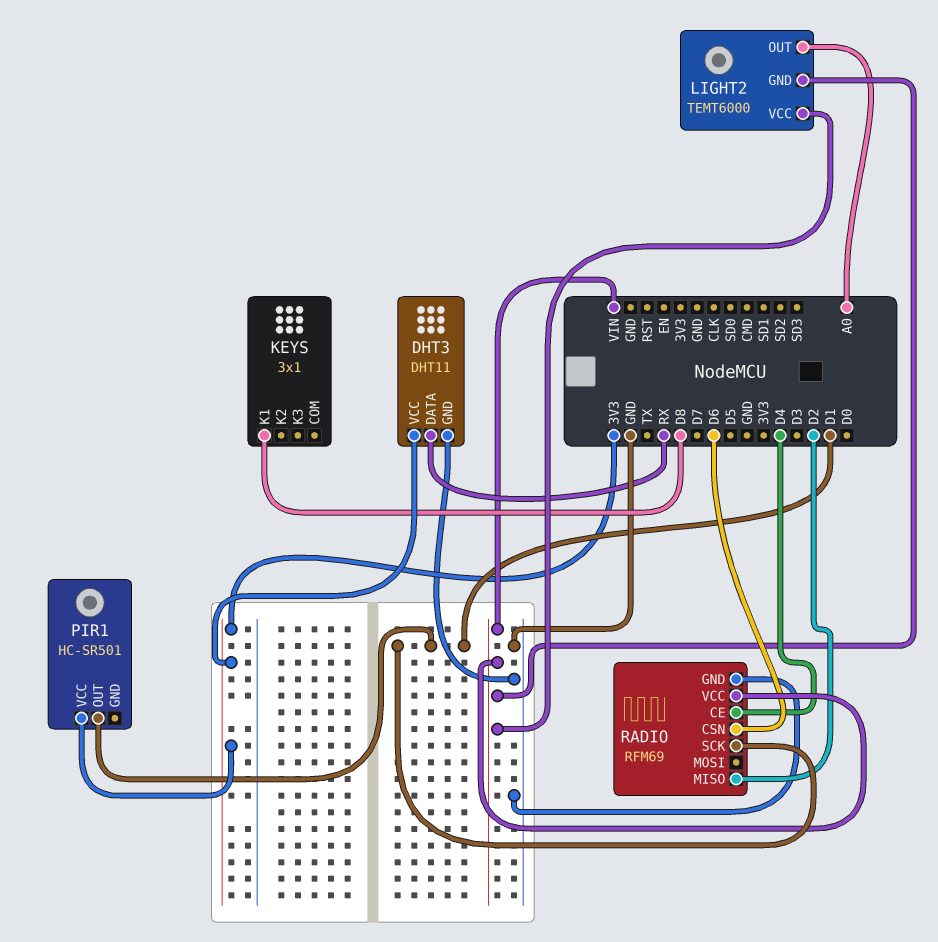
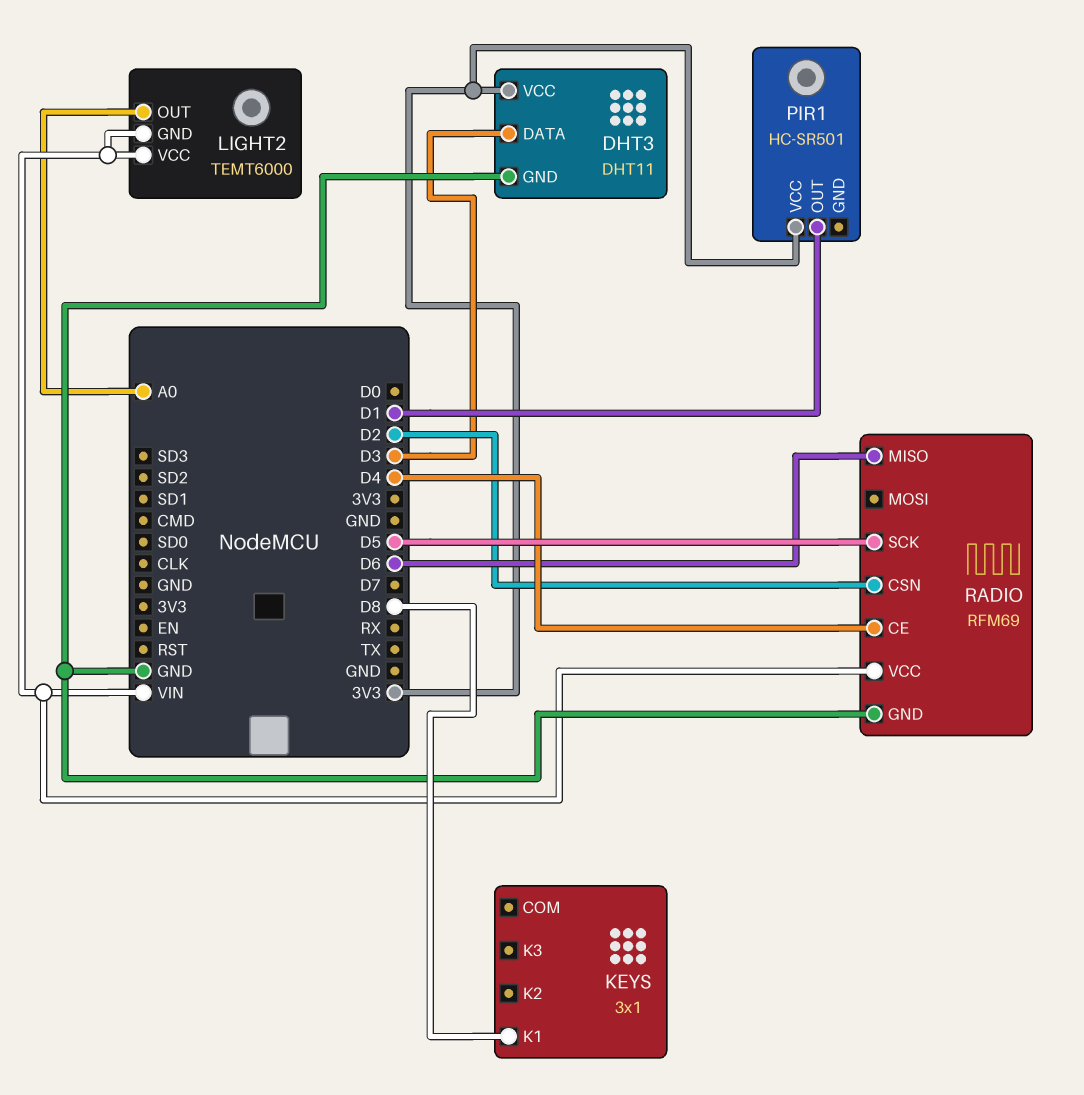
DHT3 pin DATA: RX -> D3
RADIO pin CSN: D6 -> D2
RADIO pin MISO: D2 -> D6
RADIO pin SCK: D1 -> D5

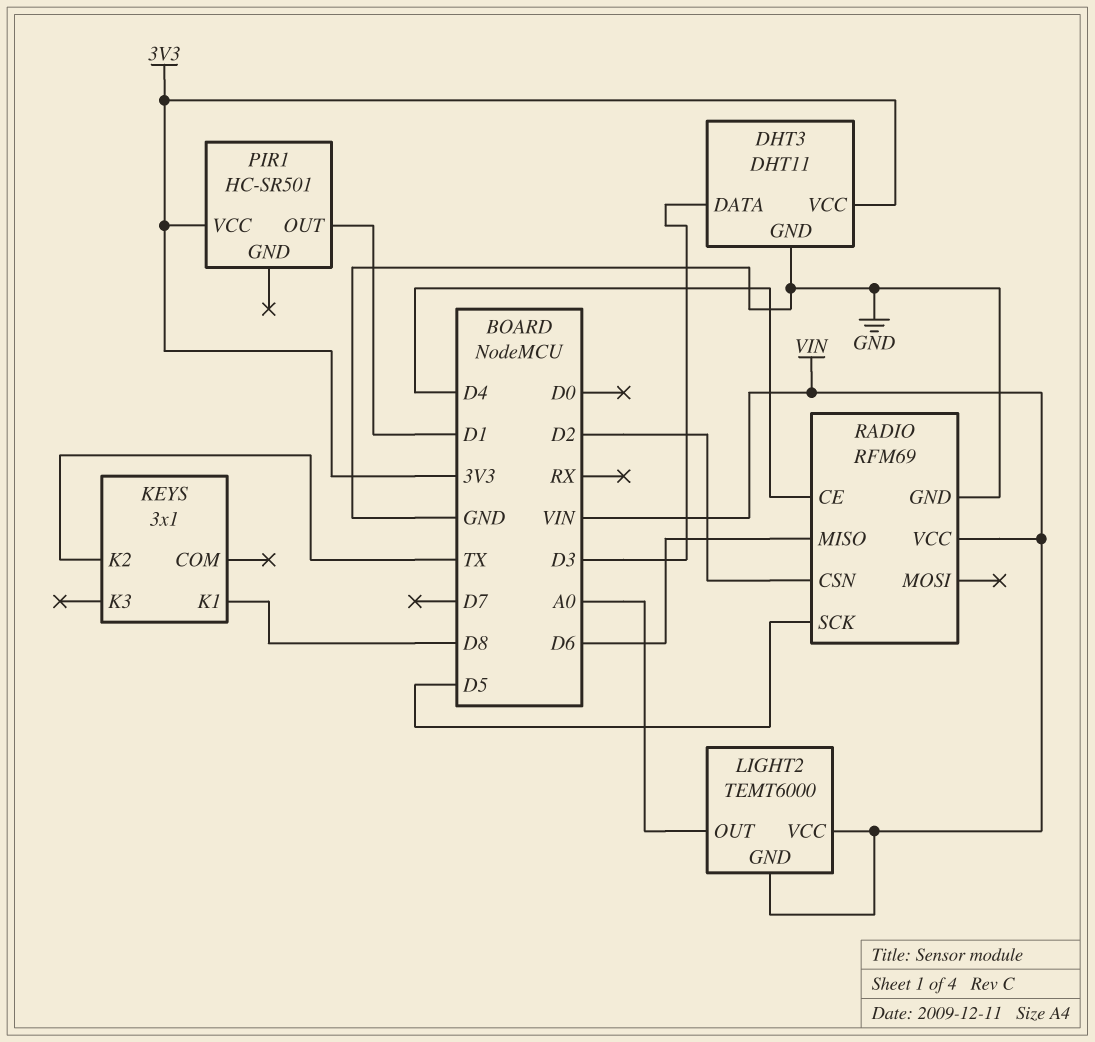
KEYS pin K2: none -> TX

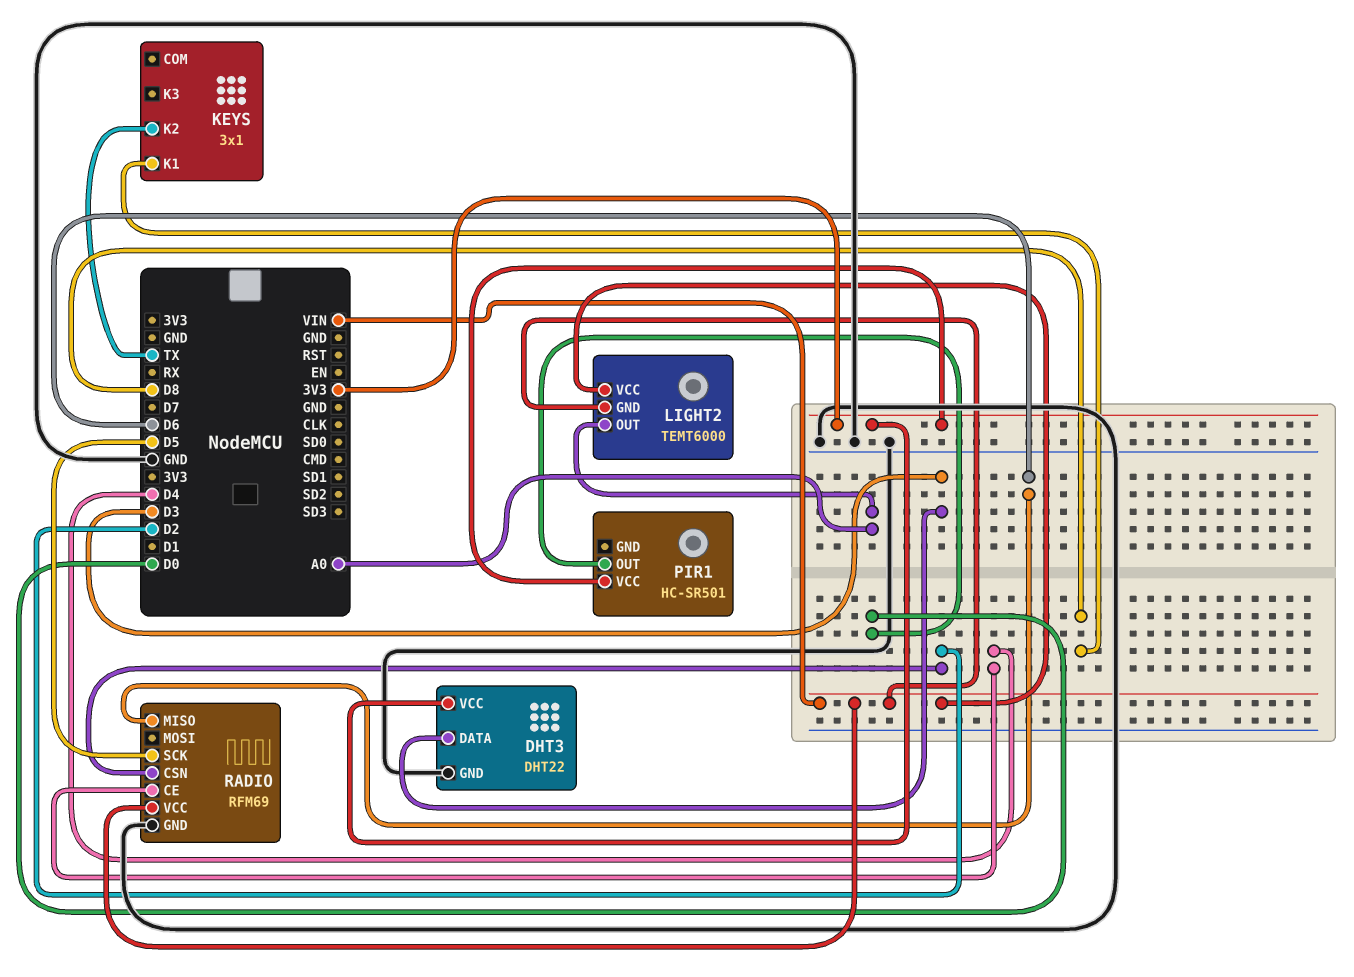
DHT3: DHT11 -> DHT22
PIR1 pin OUT: D1 -> D0

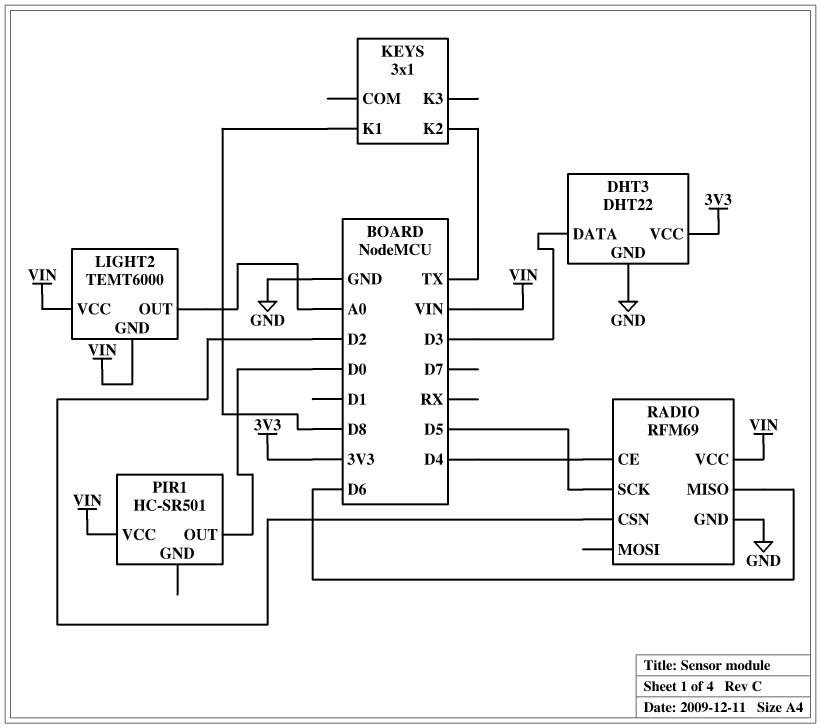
PIR1 pin VCC: 3V3 -> VIN

